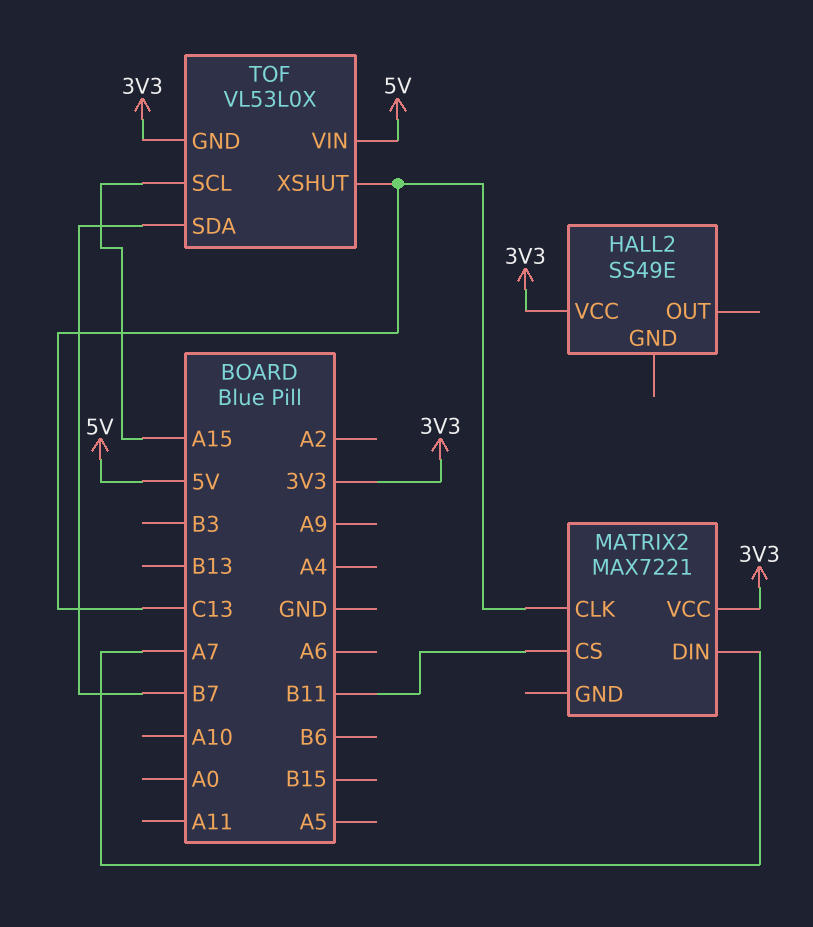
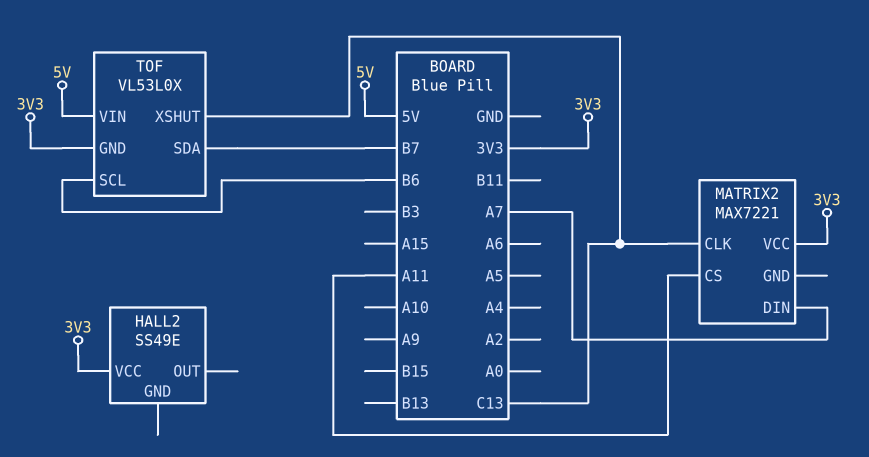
MATRIX2 pin CS: B11 -> A11
TOF pin SCL: A15 -> B6

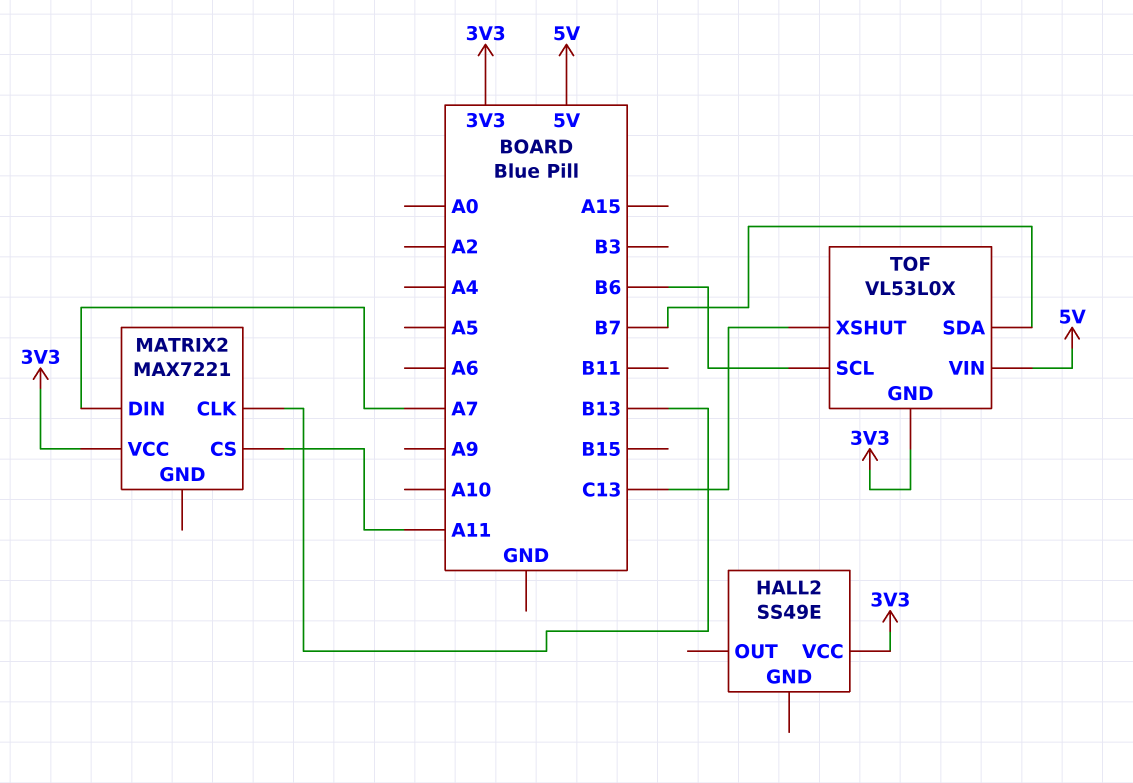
MATRIX2 pin CLK: C13 -> B13

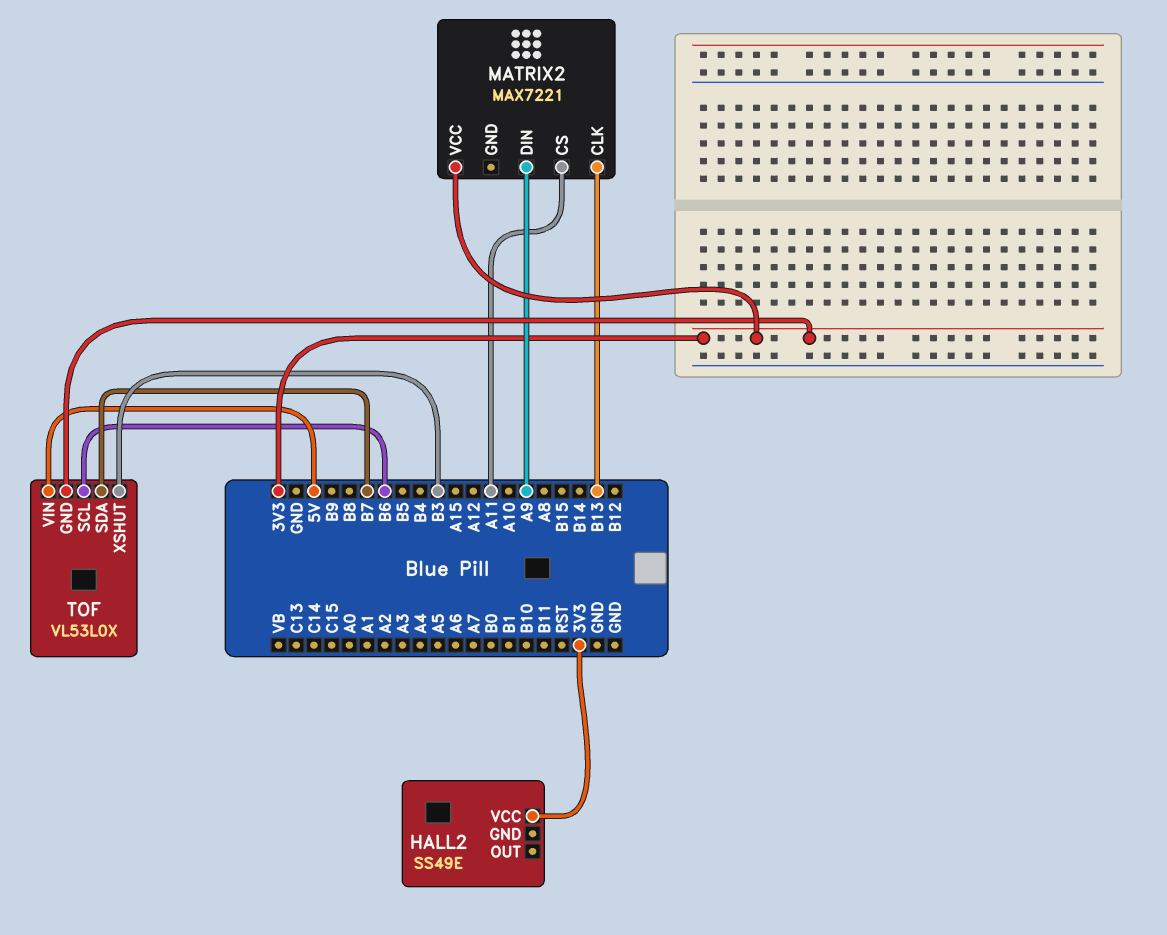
MATRIX2 pin DIN: A7 -> A9
TOF pin XSHUT: C13 -> B3

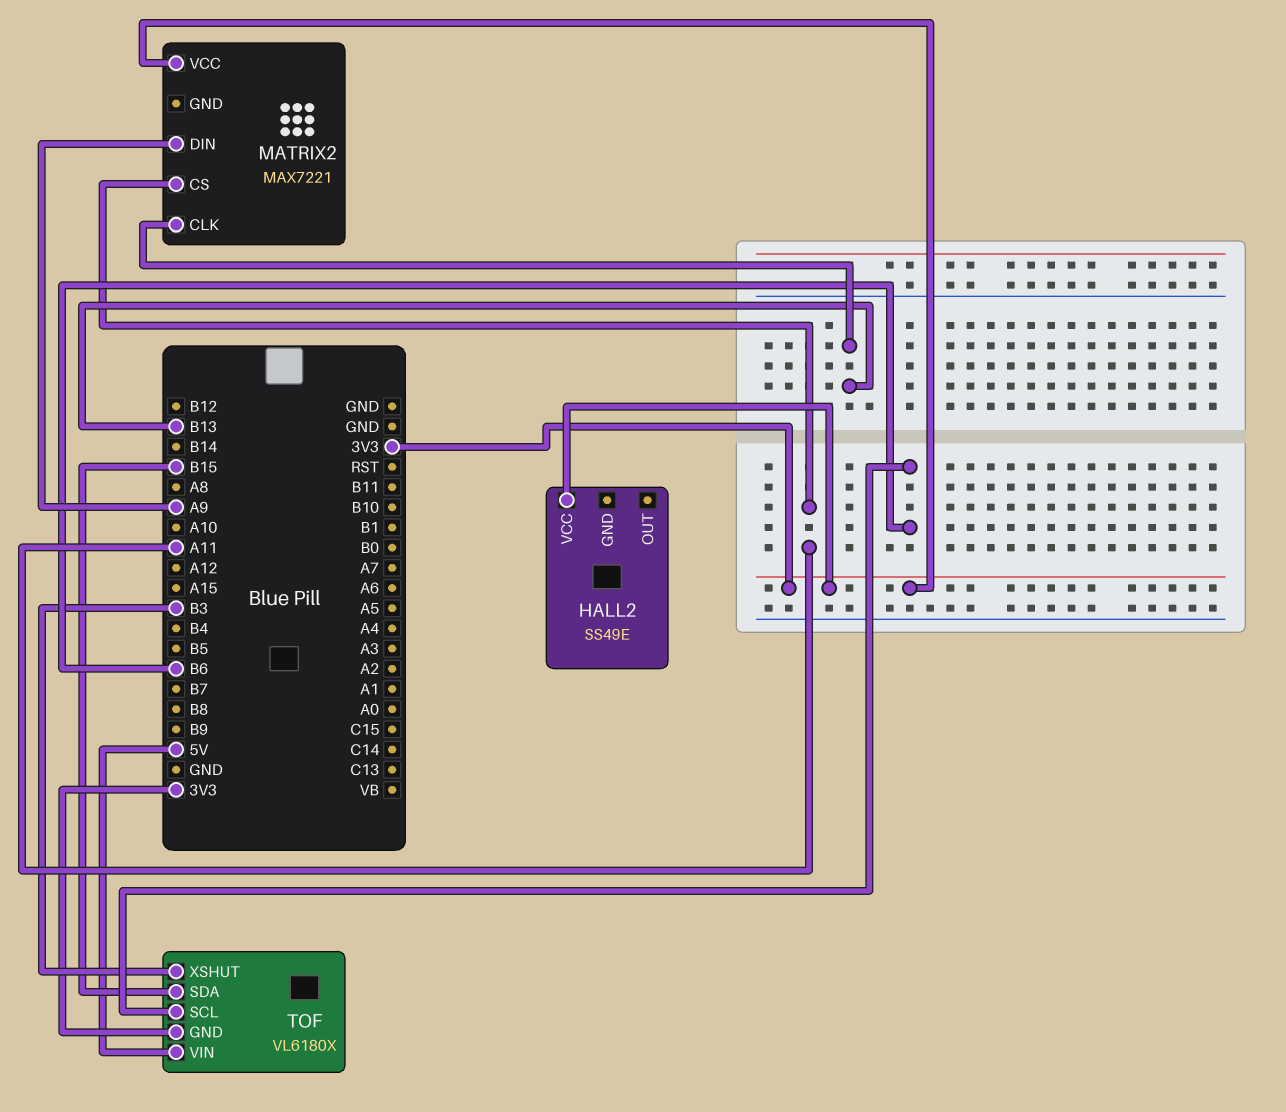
TOF: VL53L0X -> VL6180X
TOF pin SDA: B7 -> B15

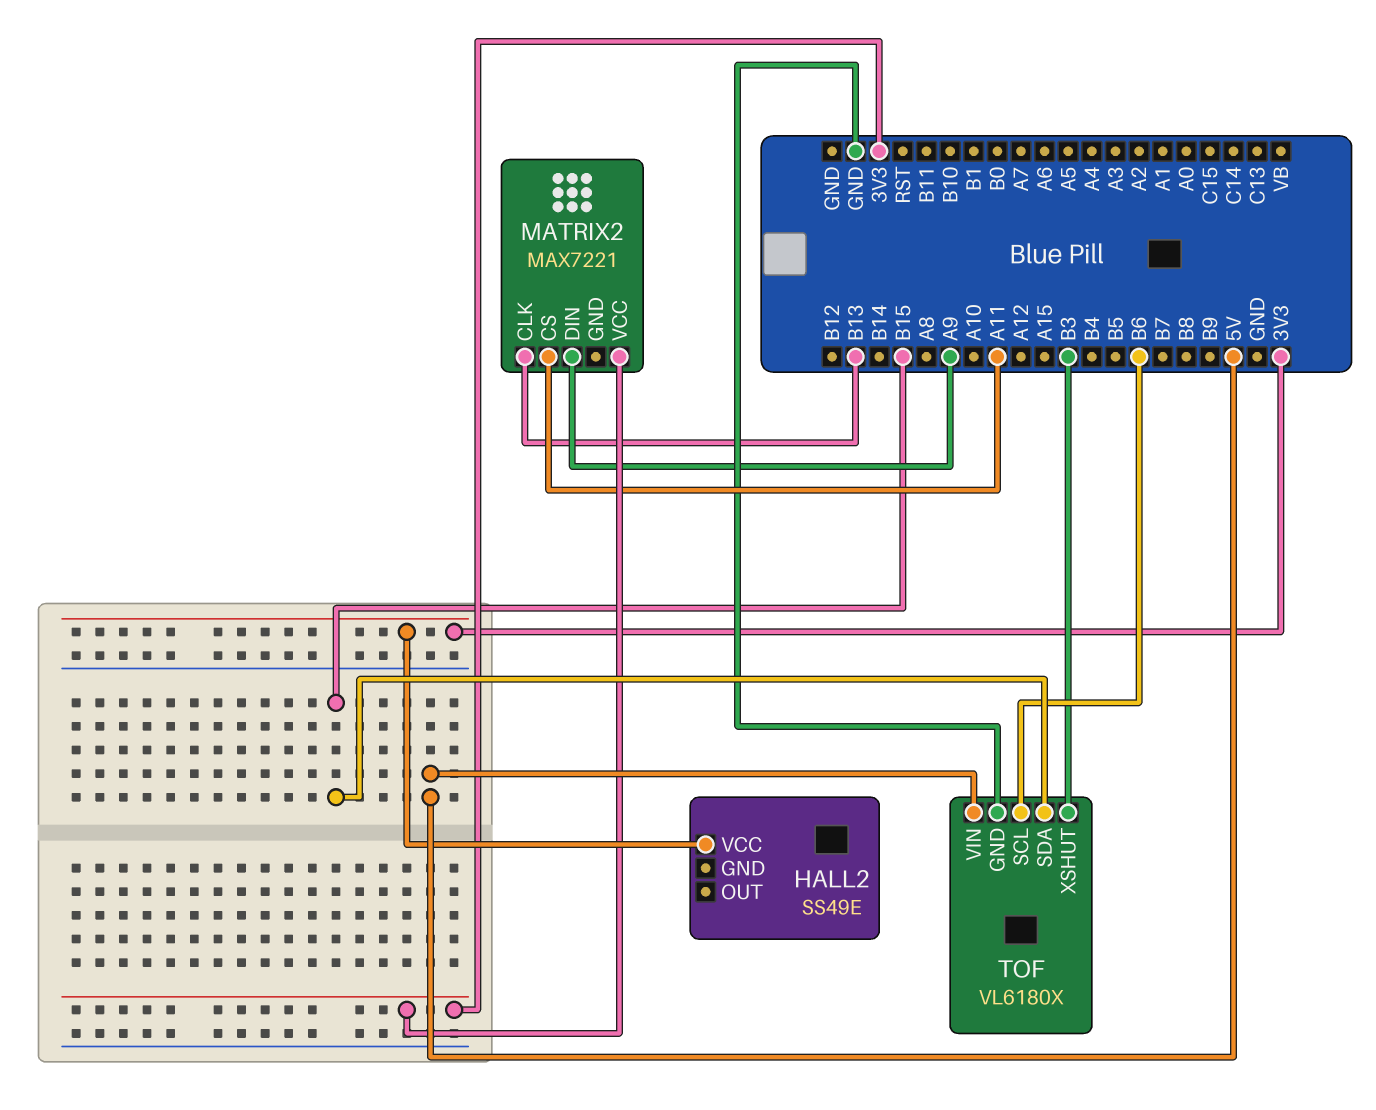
TOF pin GND: 3V3 -> GND

